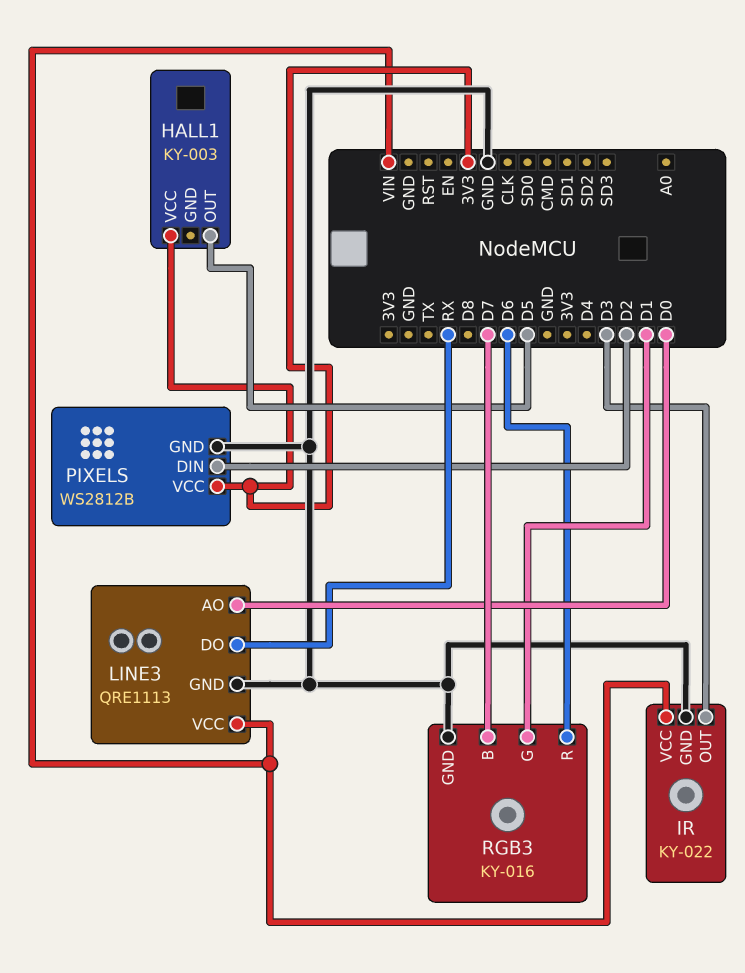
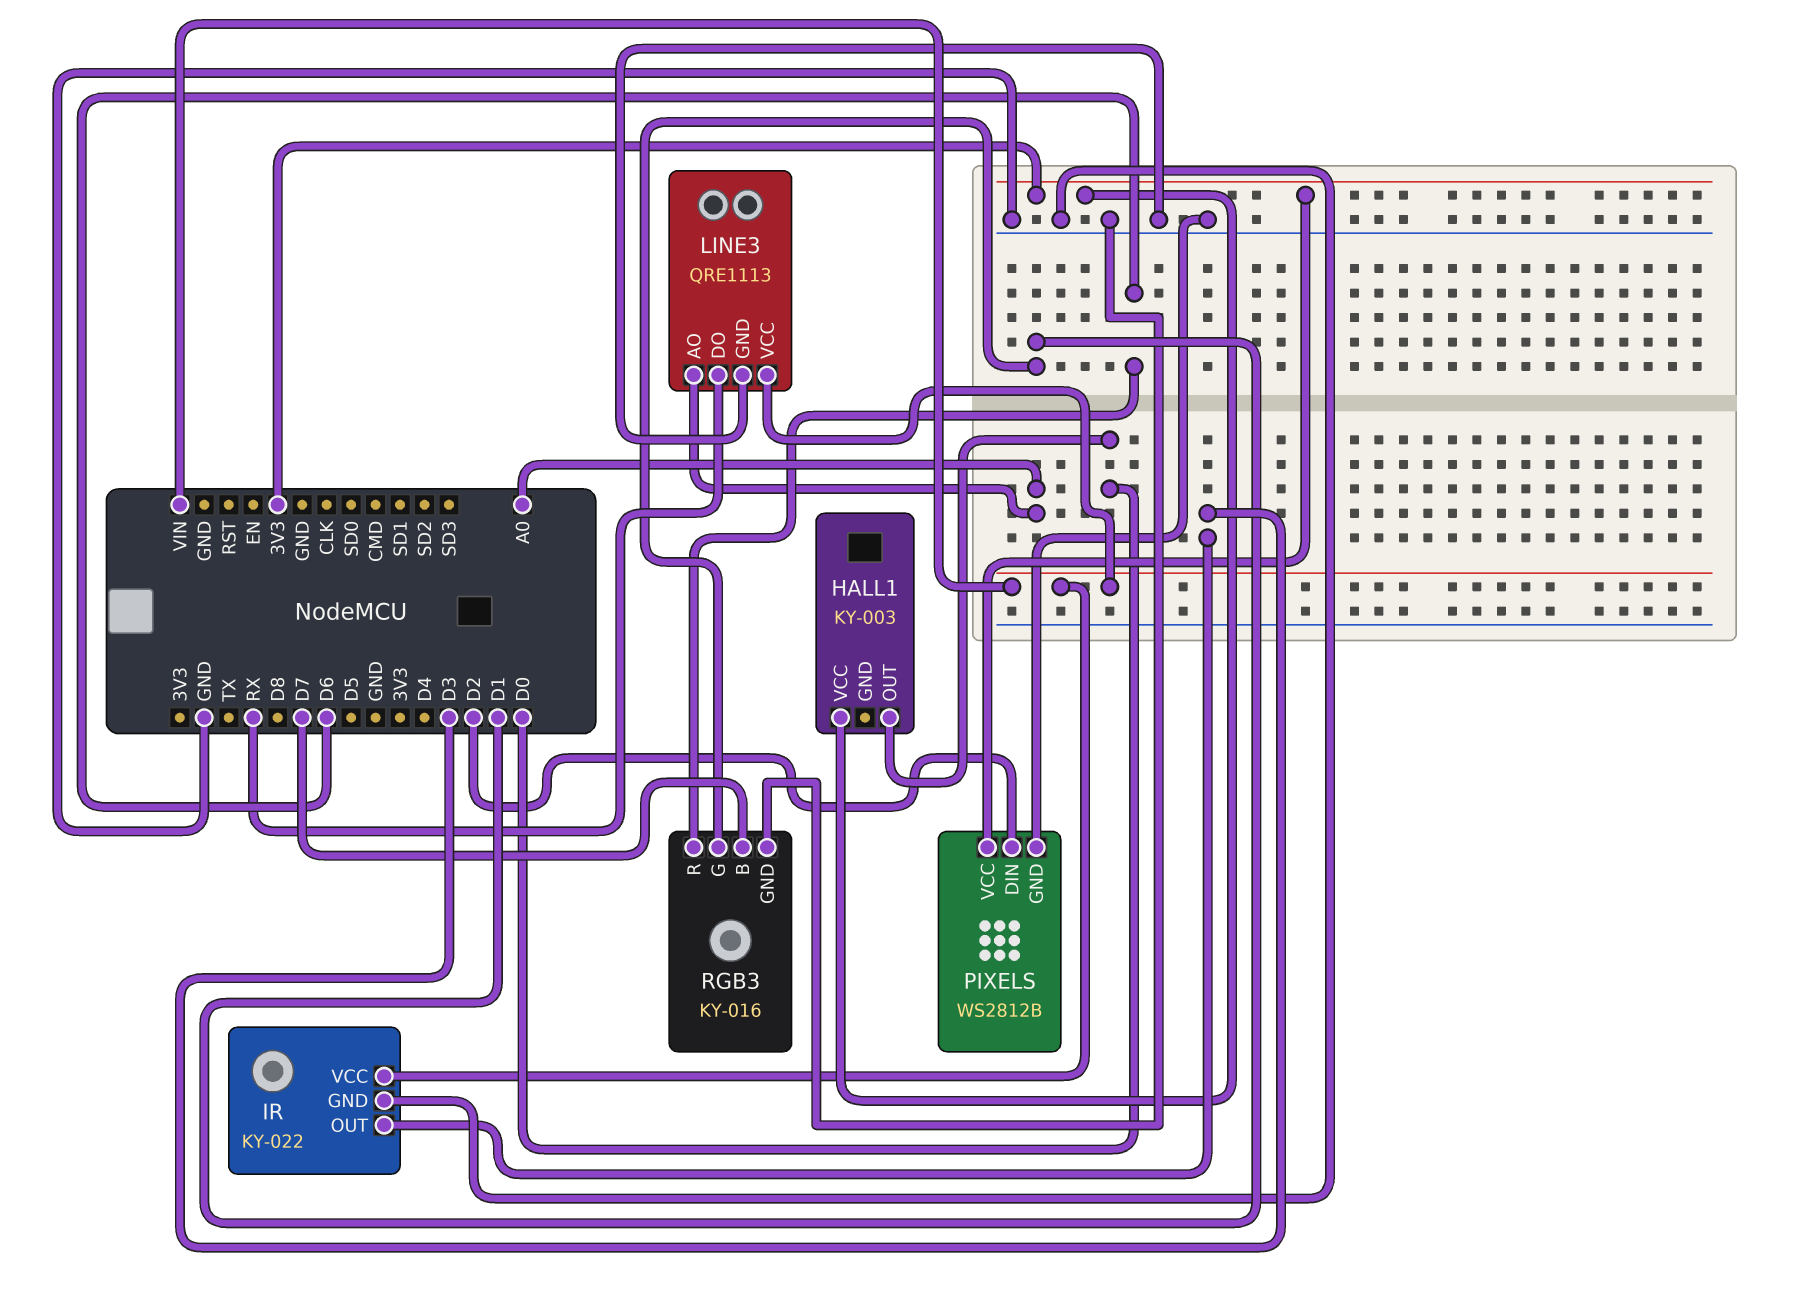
HALL1 pin OUT: D5 -> D0
LINE3 pin AO: D0 -> A0

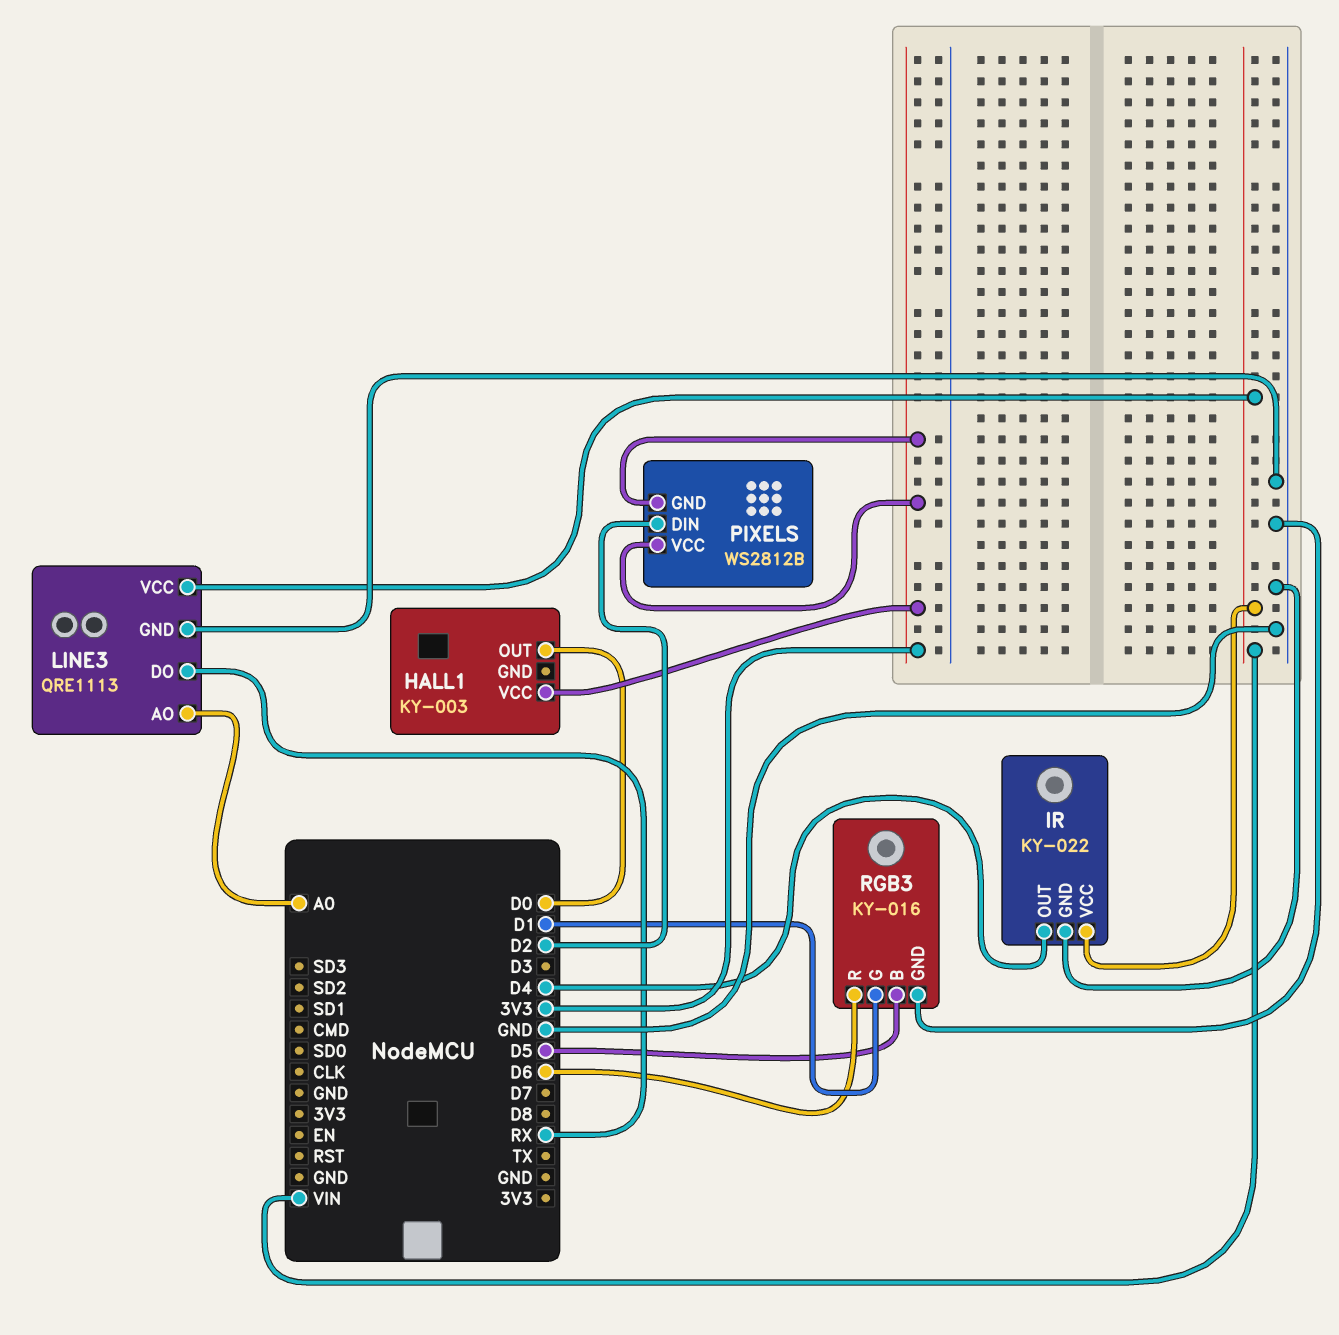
IR pin OUT: D3 -> D4
PIXELS pin GND: GND -> 3V3
RGB3 pin B: D7 -> D5

